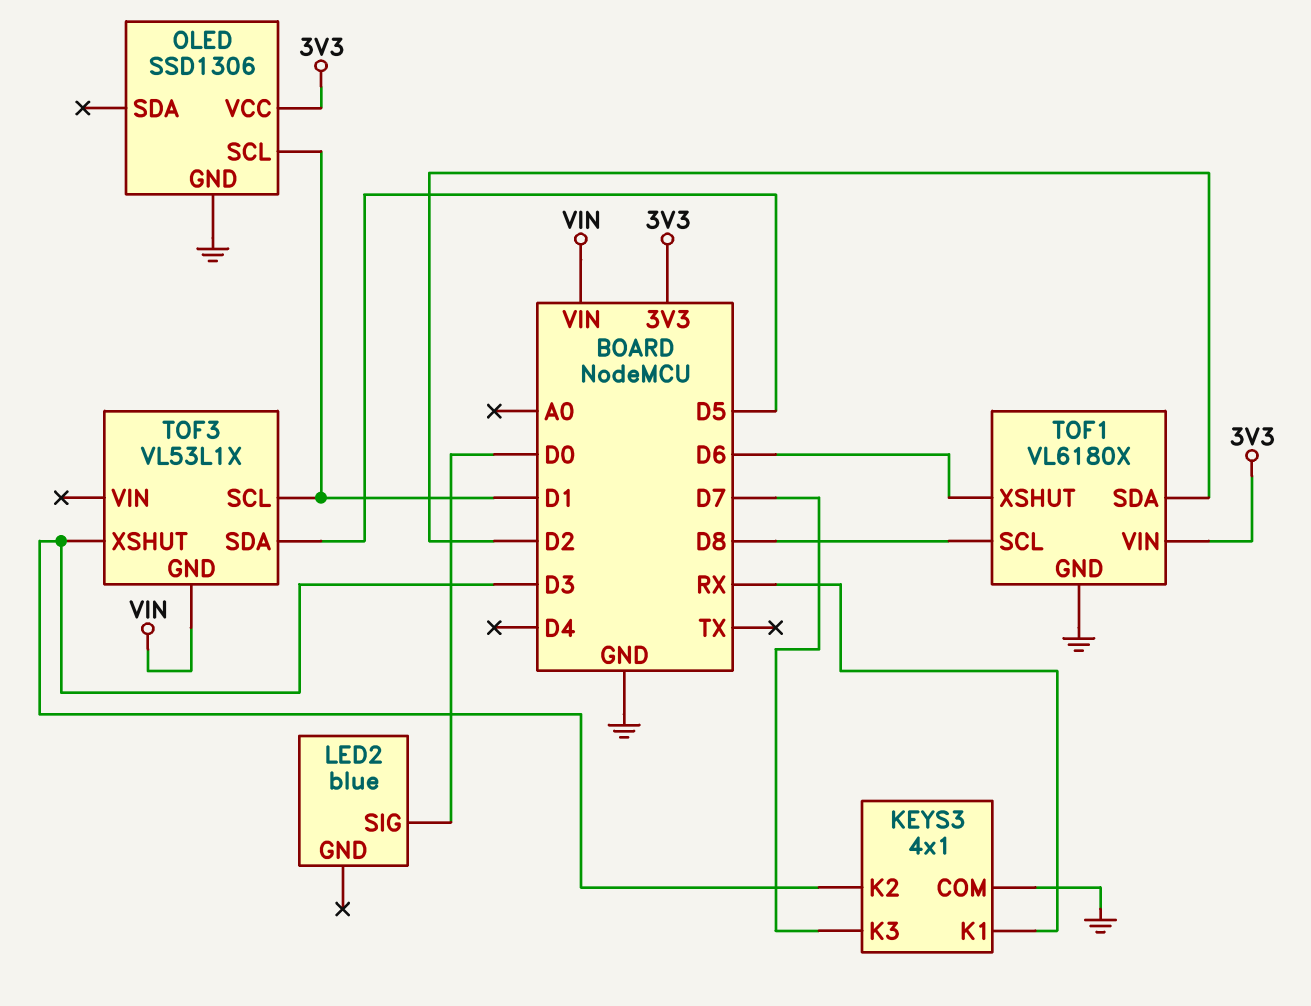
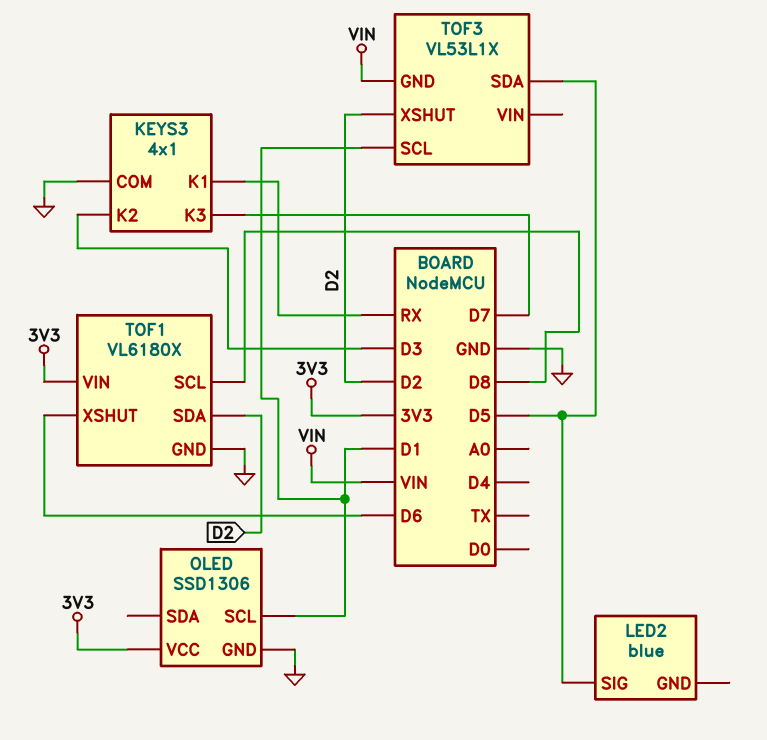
LED2 pin SIG: D0 -> D5
TOF3 pin XSHUT: D3 -> D2

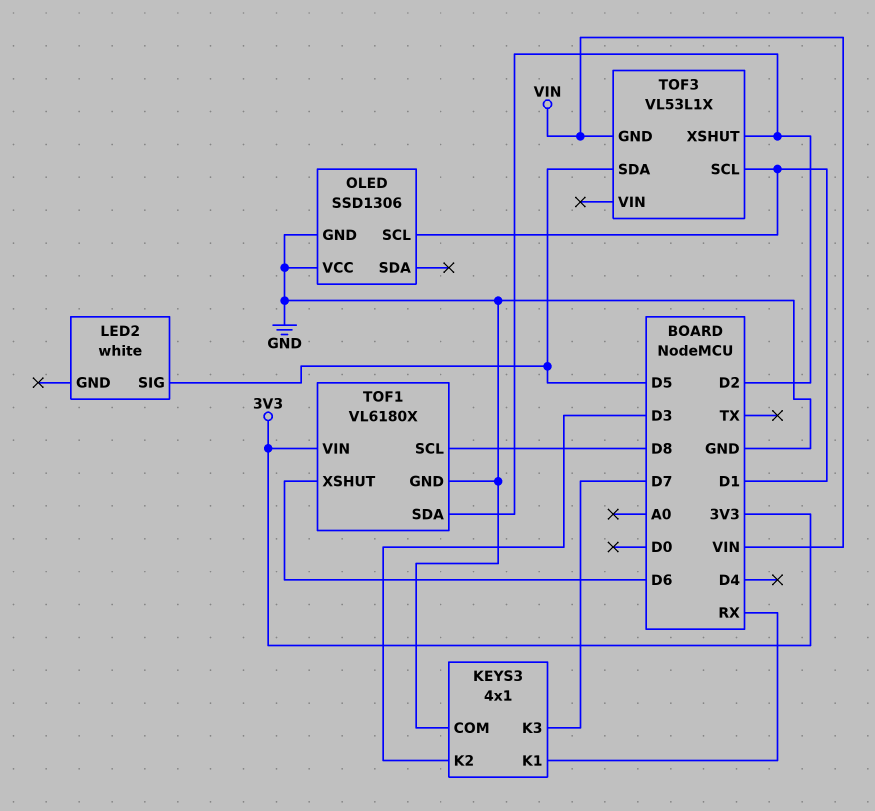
LED2: blue -> white
OLED pin VCC: 3V3 -> GND

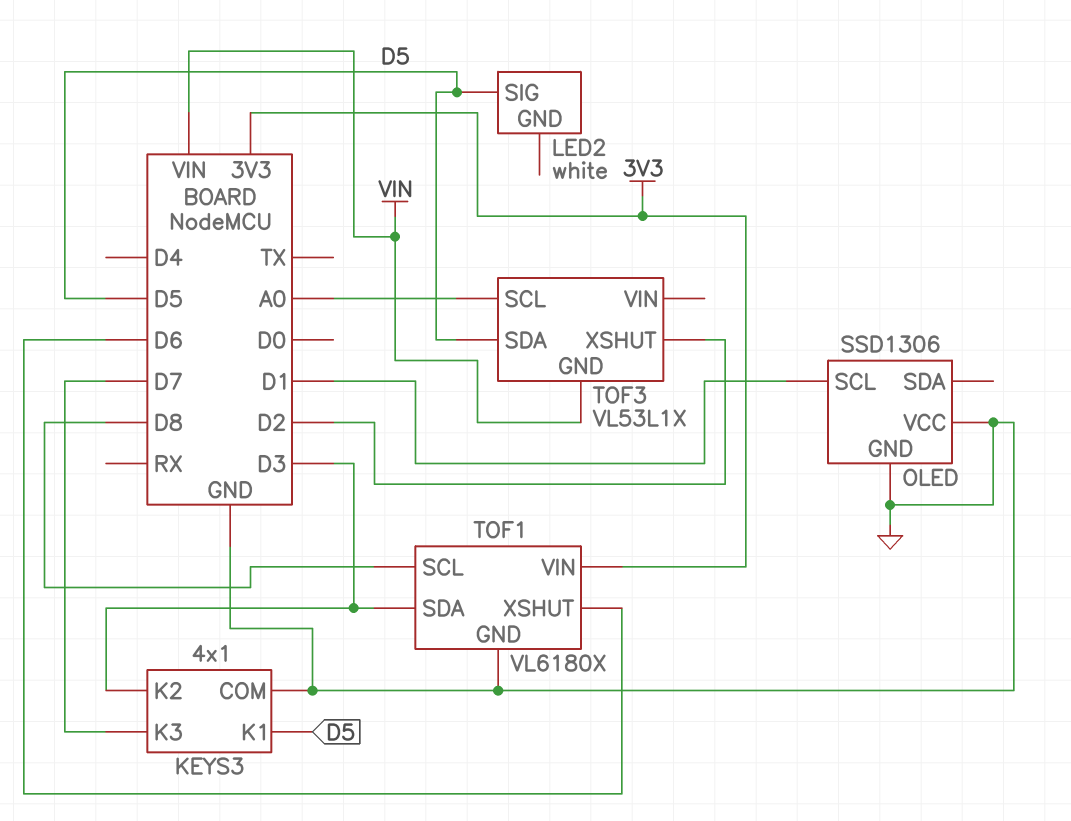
KEYS3 pin K1: RX -> D5
TOF1 pin SDA: D2 -> D3
TOF3 pin SCL: D1 -> A0

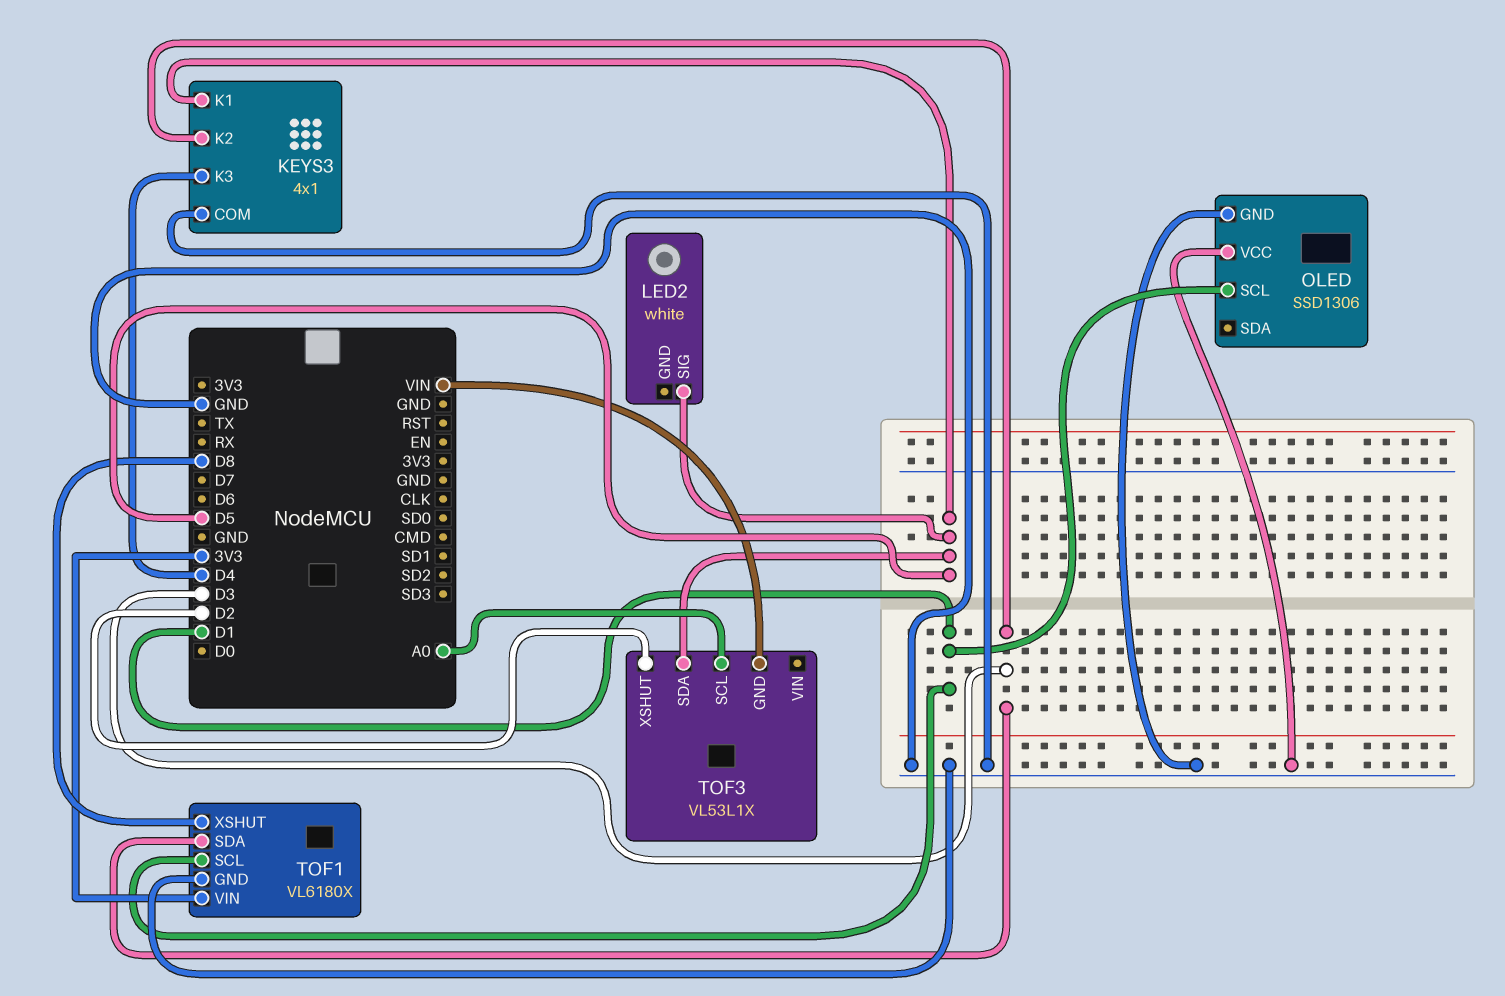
KEYS3 pin K3: D7 -> D4
TOF1 pin SCL: D8 -> D1
TOF1 pin XSHUT: D6 -> D8

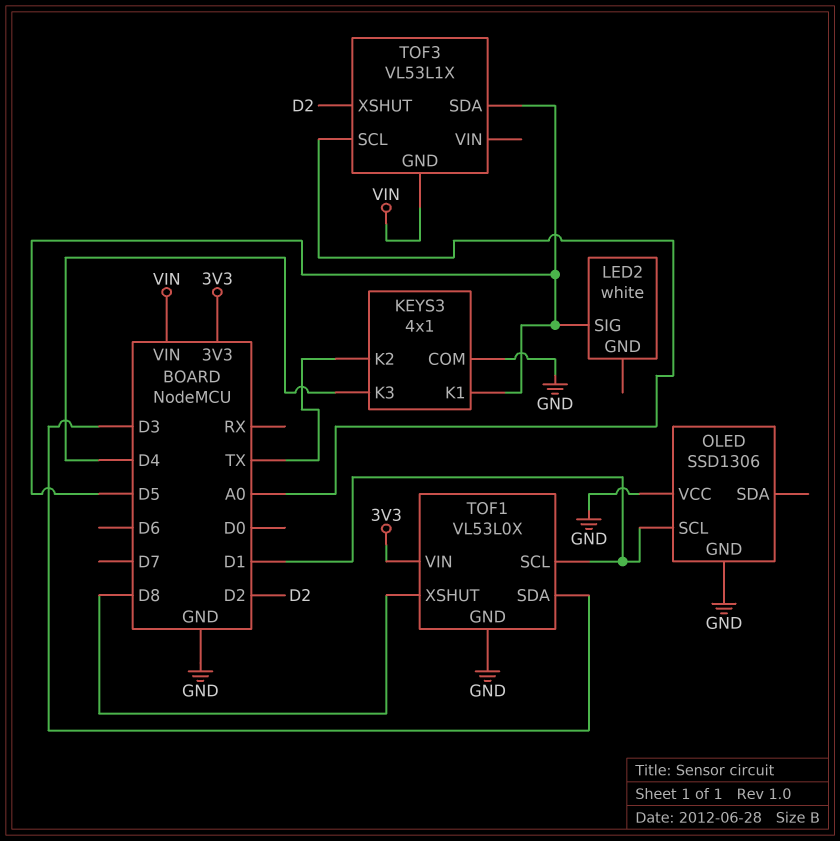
KEYS3 pin K2: D3 -> TX
TOF1: VL6180X -> VL53L0X

